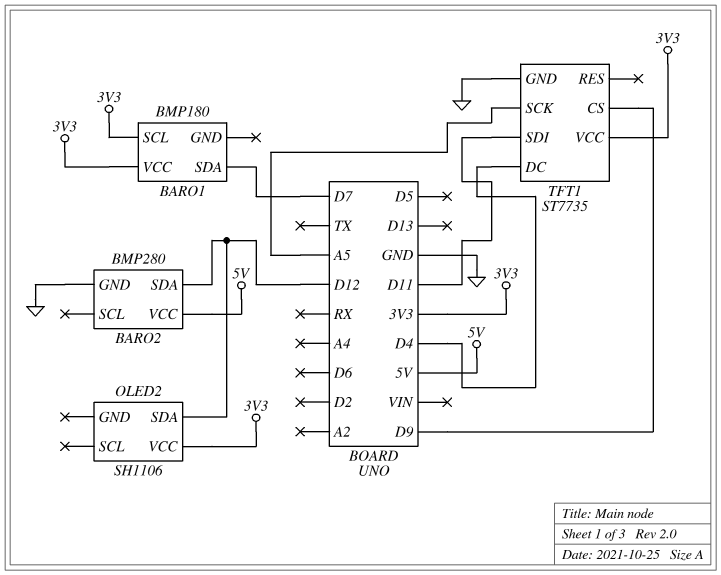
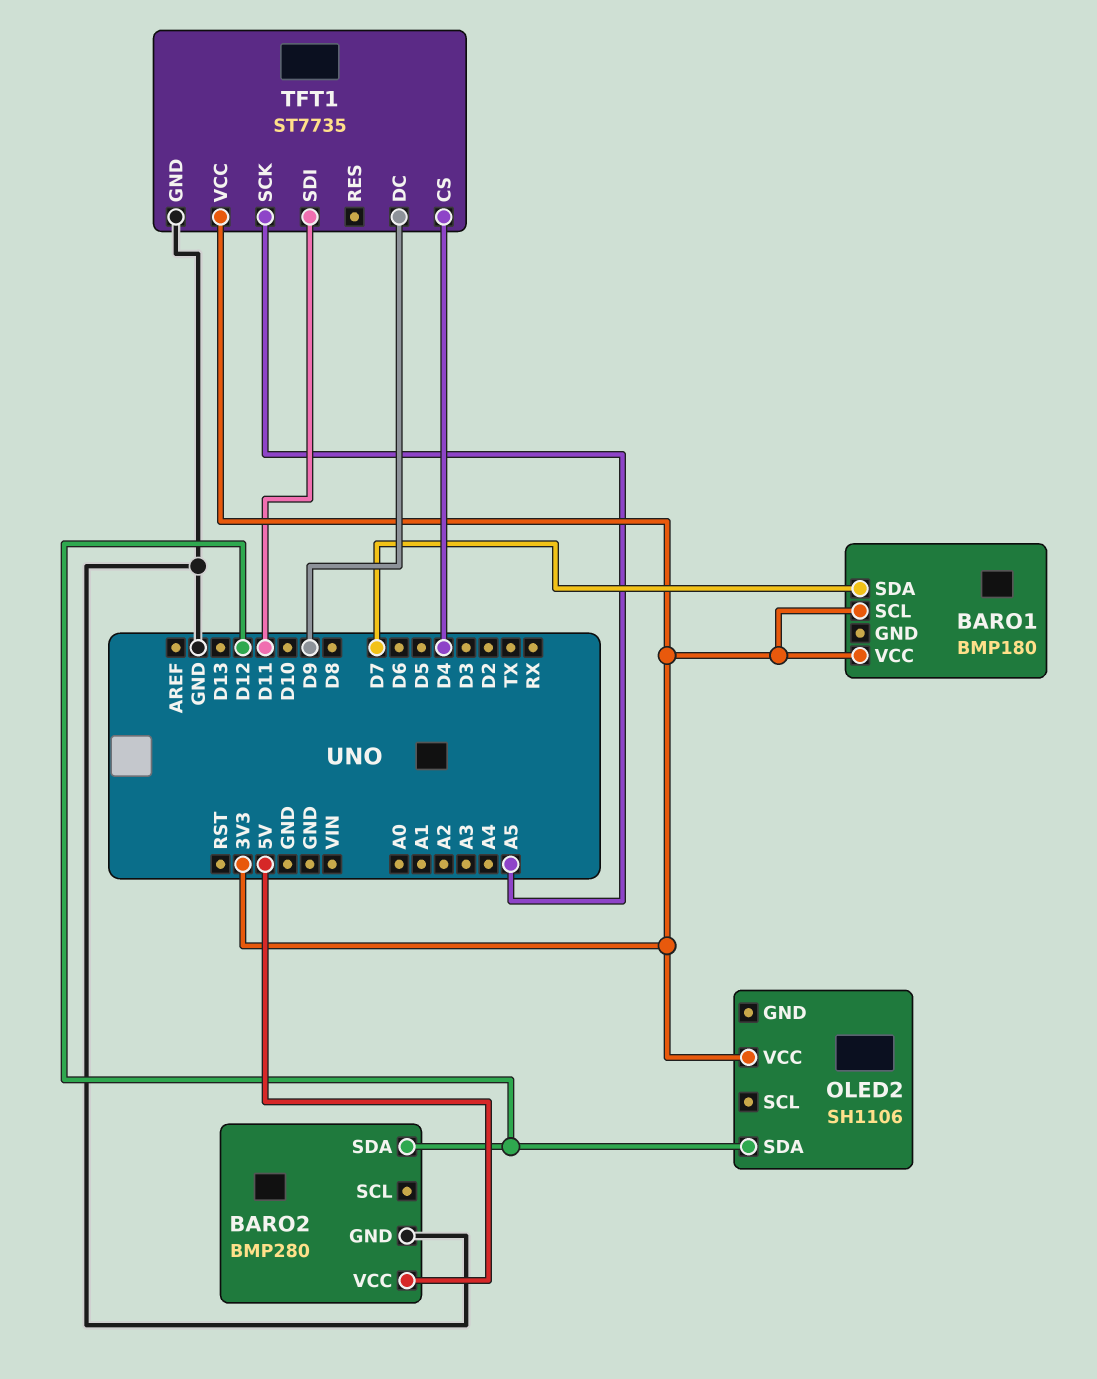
TFT1 pin CS: D9 -> D4
TFT1 pin DC: D4 -> D9

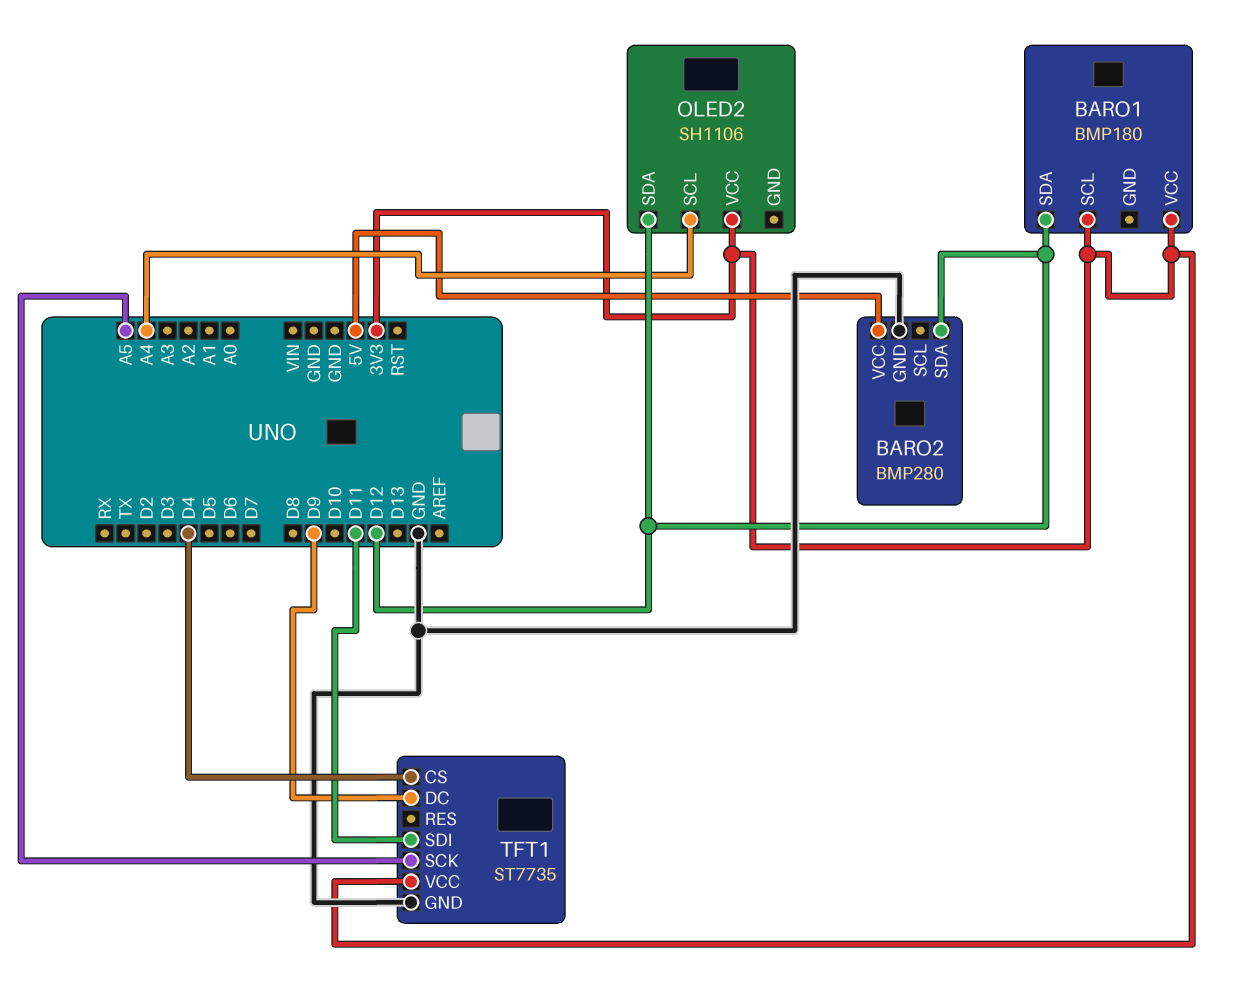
BARO1 pin SDA: D7 -> D12
OLED2 pin SCL: none -> A4

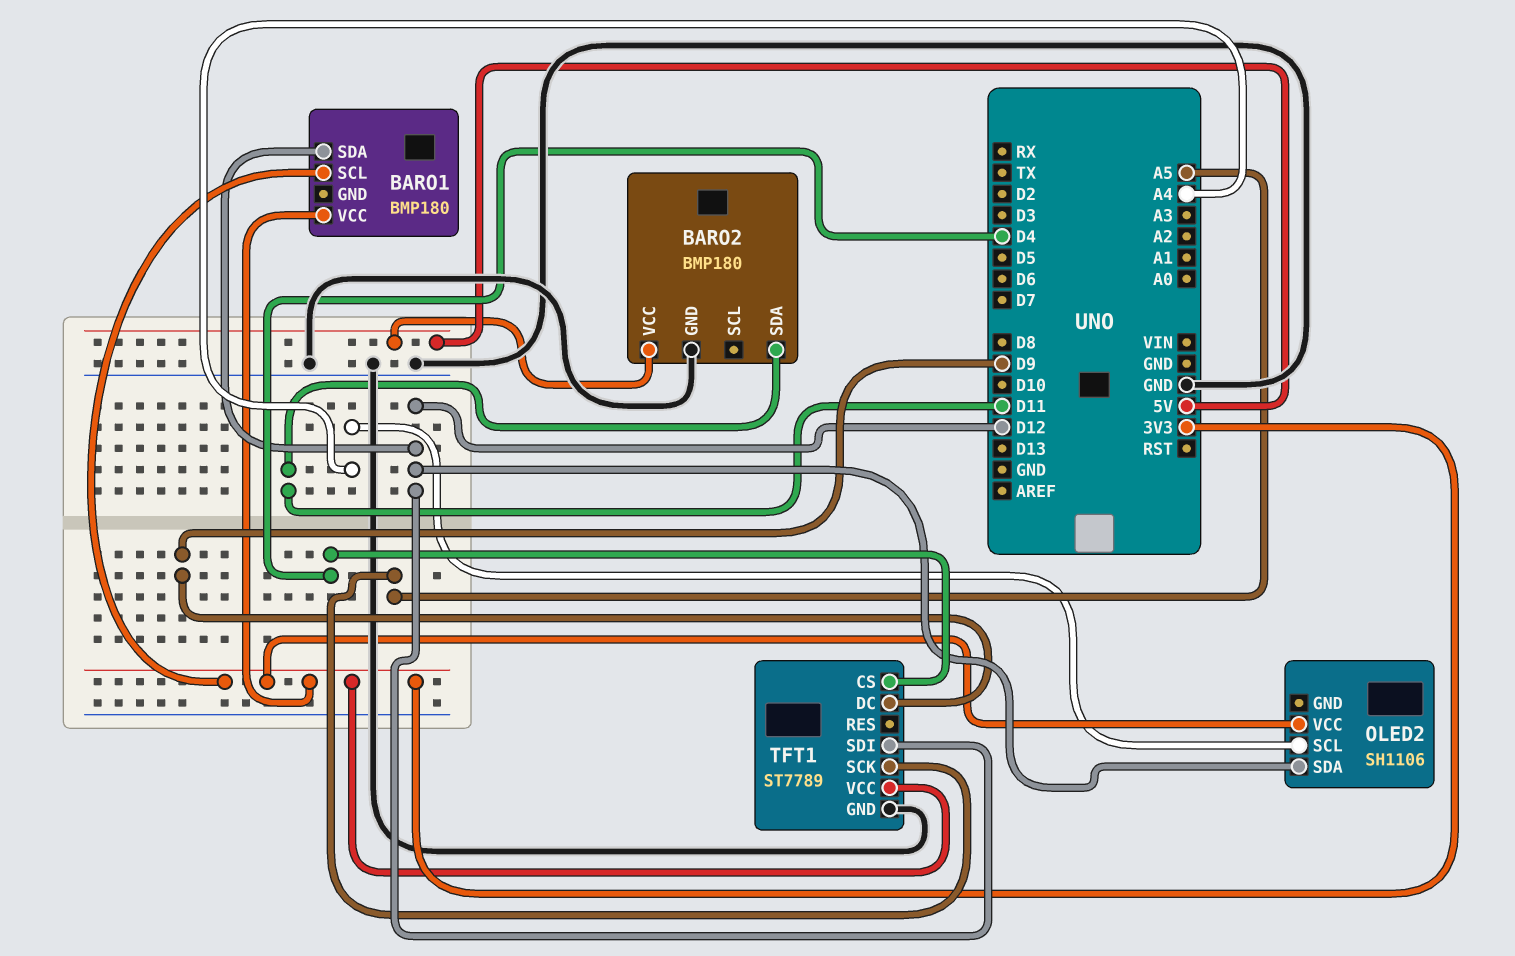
BARO2: BMP280 -> BMP180
BARO2 pin SDA: D12 -> D11
TFT1: ST7735 -> ST7789
TFT1 pin SDI: D11 -> D12

